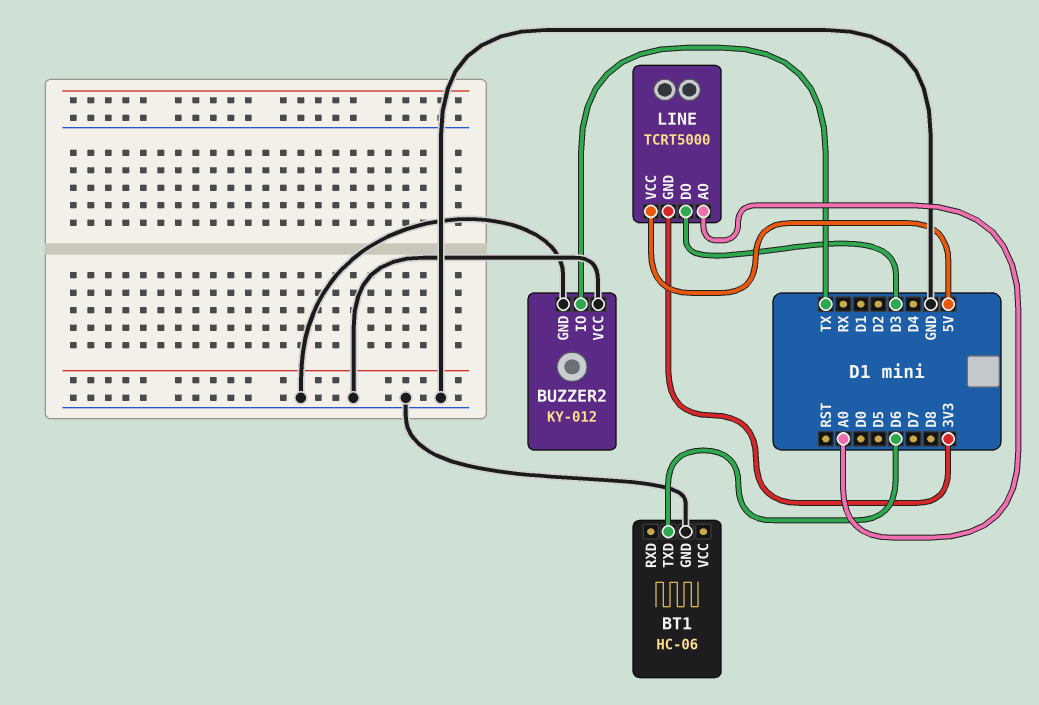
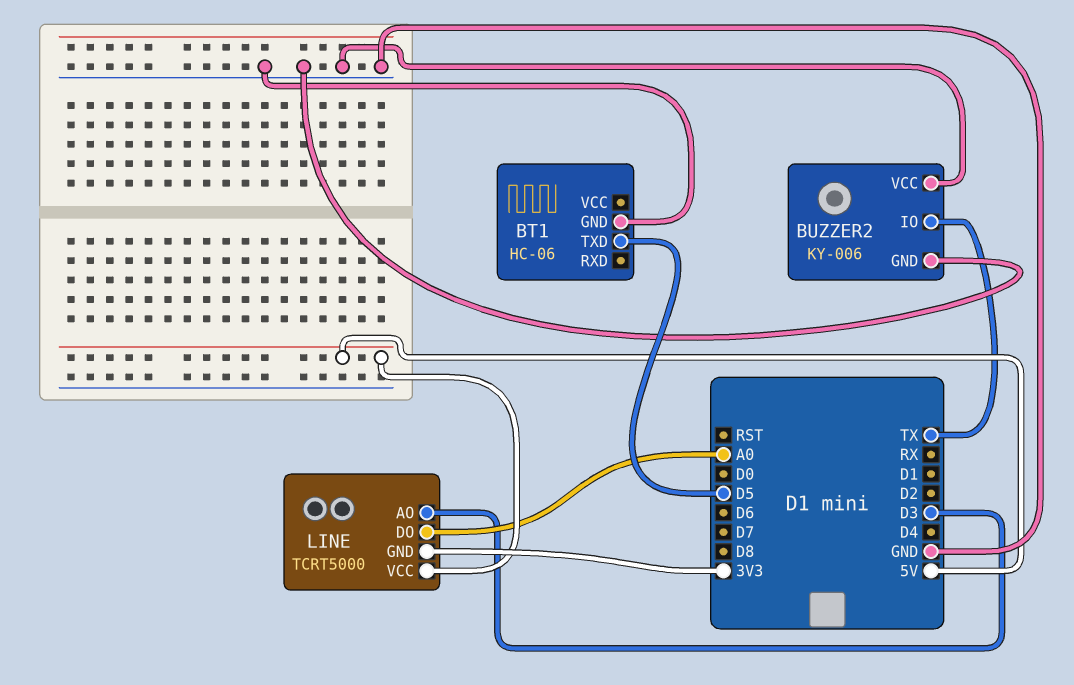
BT1 pin TXD: D6 -> D5
BUZZER2: KY-012 -> KY-006
LINE pin AO: A0 -> D3
LINE pin DO: D3 -> A0

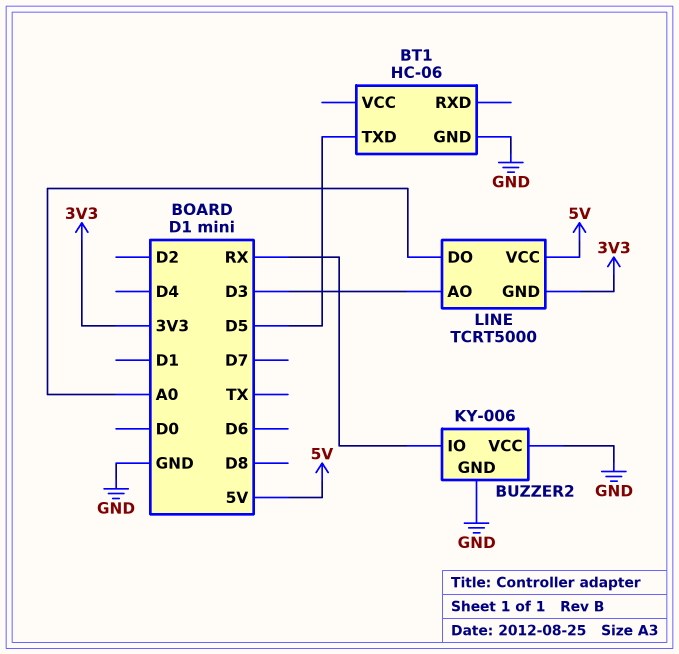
BUZZER2 pin IO: TX -> RX

